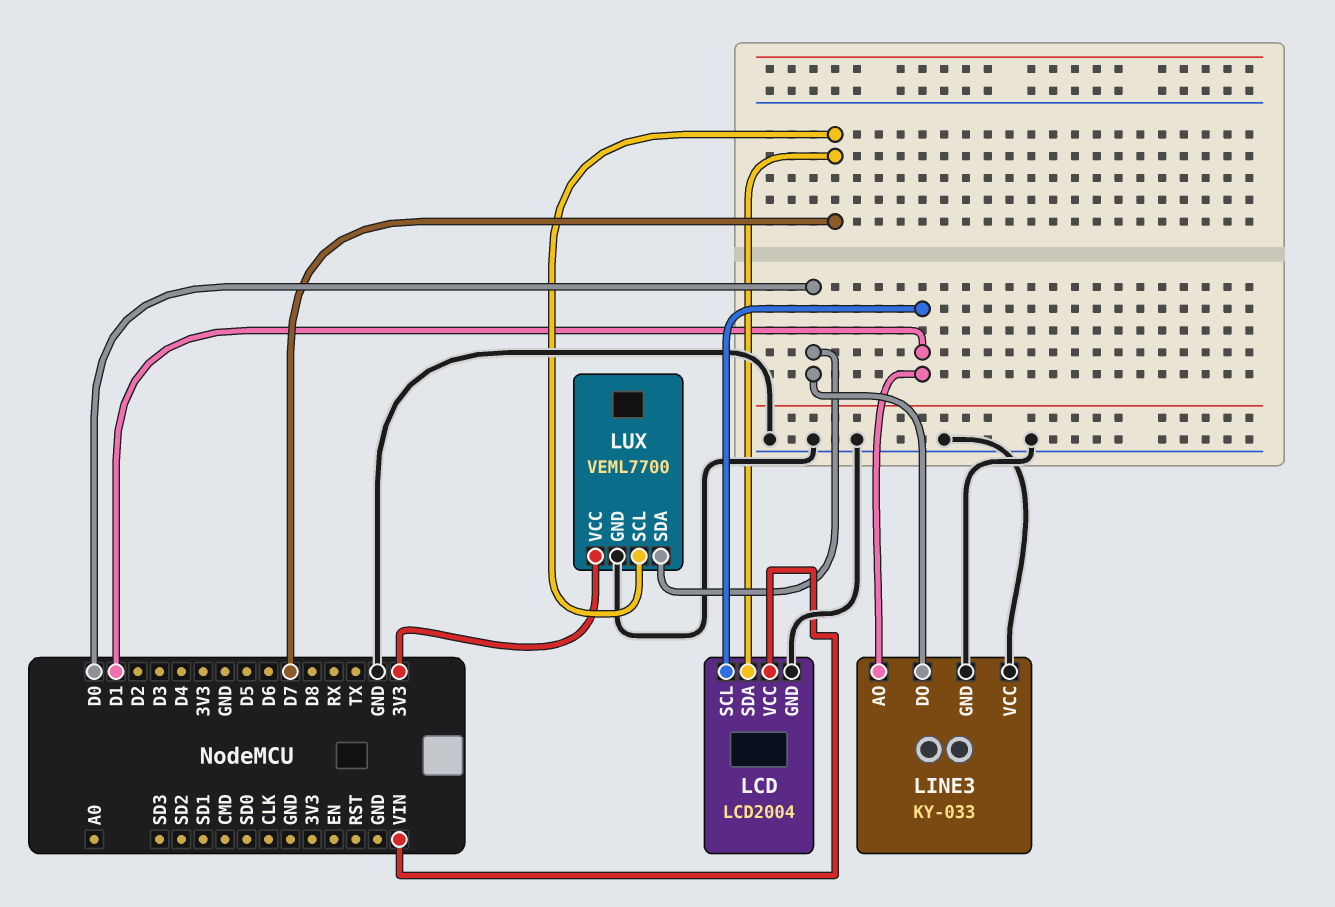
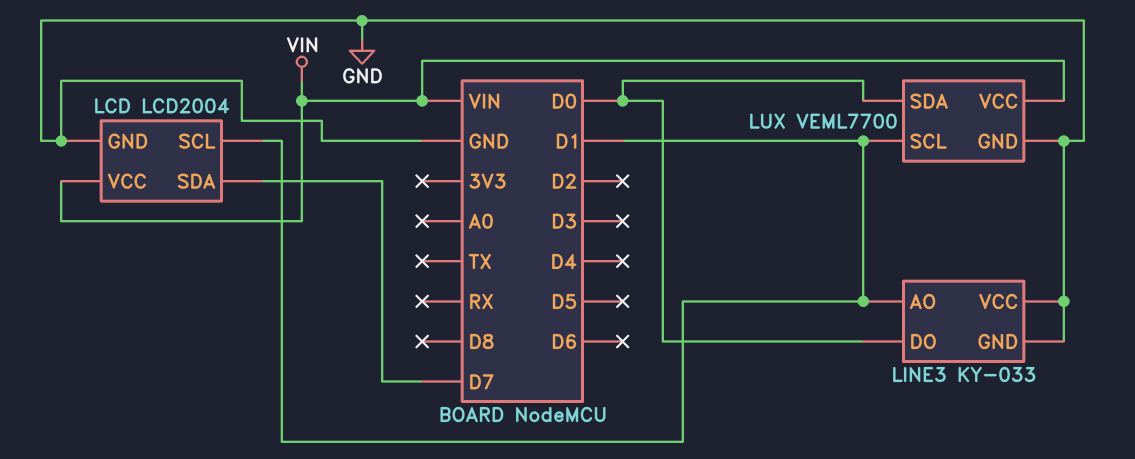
LUX pin SCL: D7 -> D1
LUX pin VCC: 3V3 -> VIN

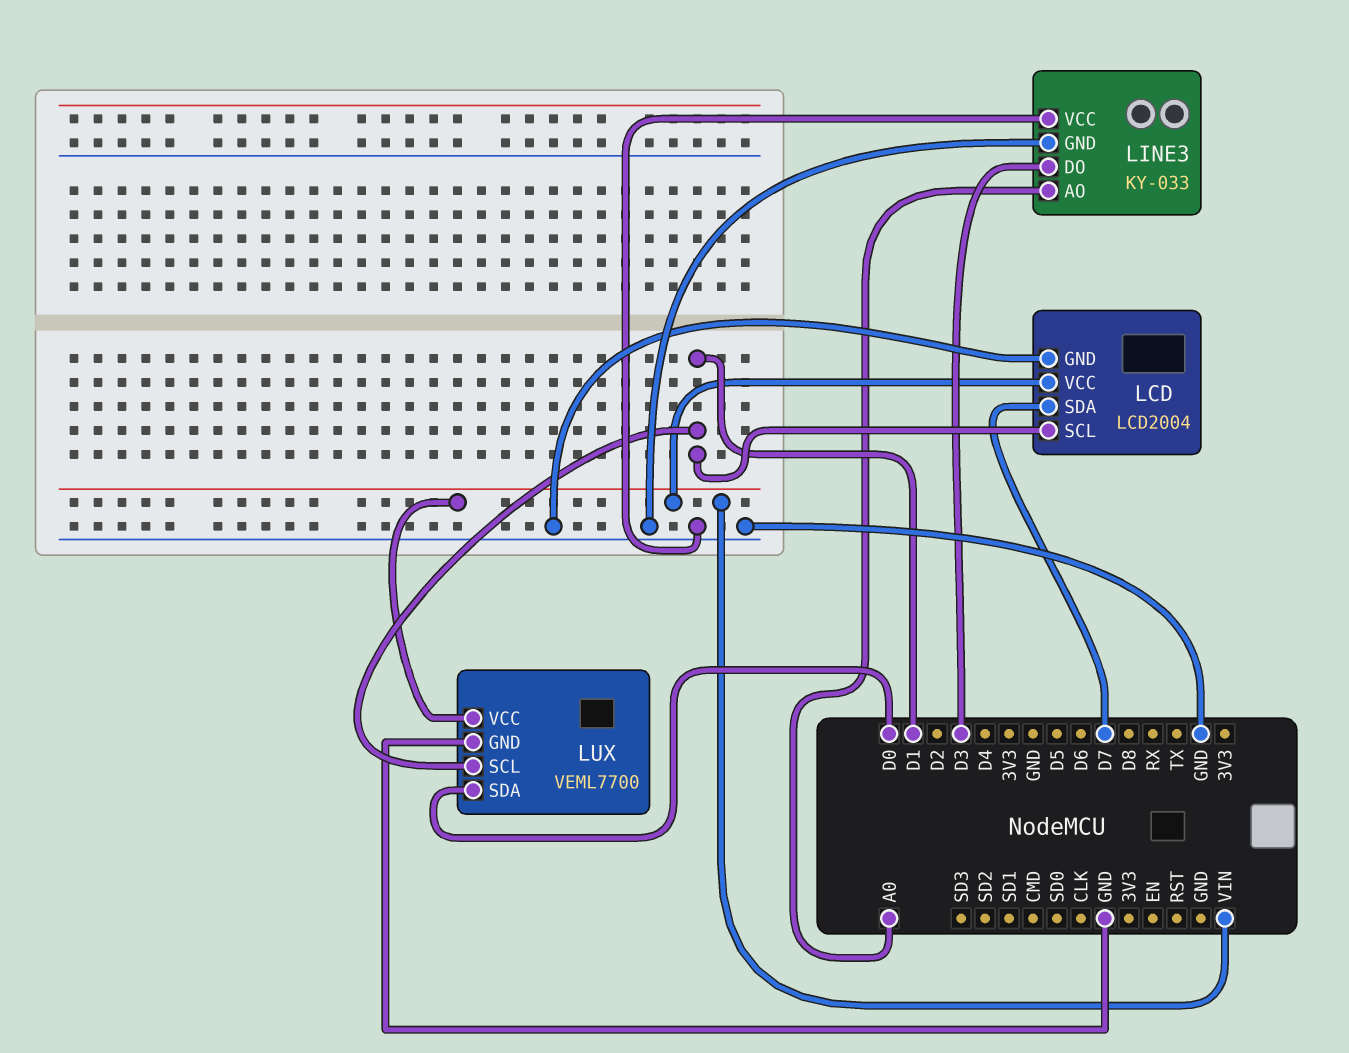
LINE3 pin AO: D1 -> A0
LINE3 pin DO: D0 -> D3

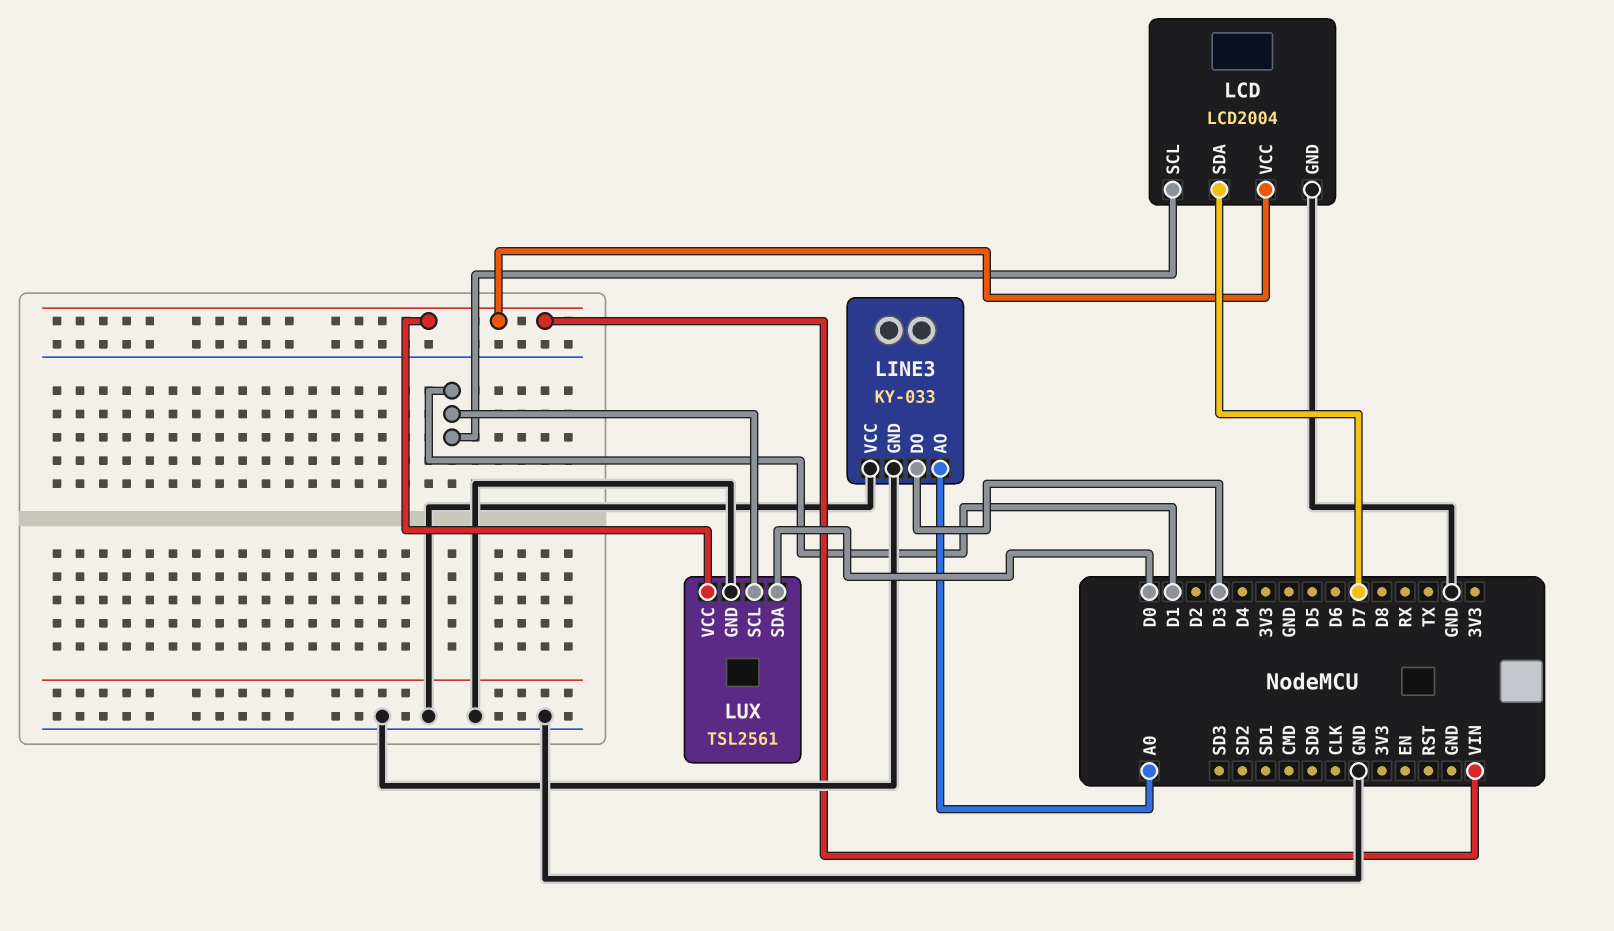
LUX: VEML7700 -> TSL2561

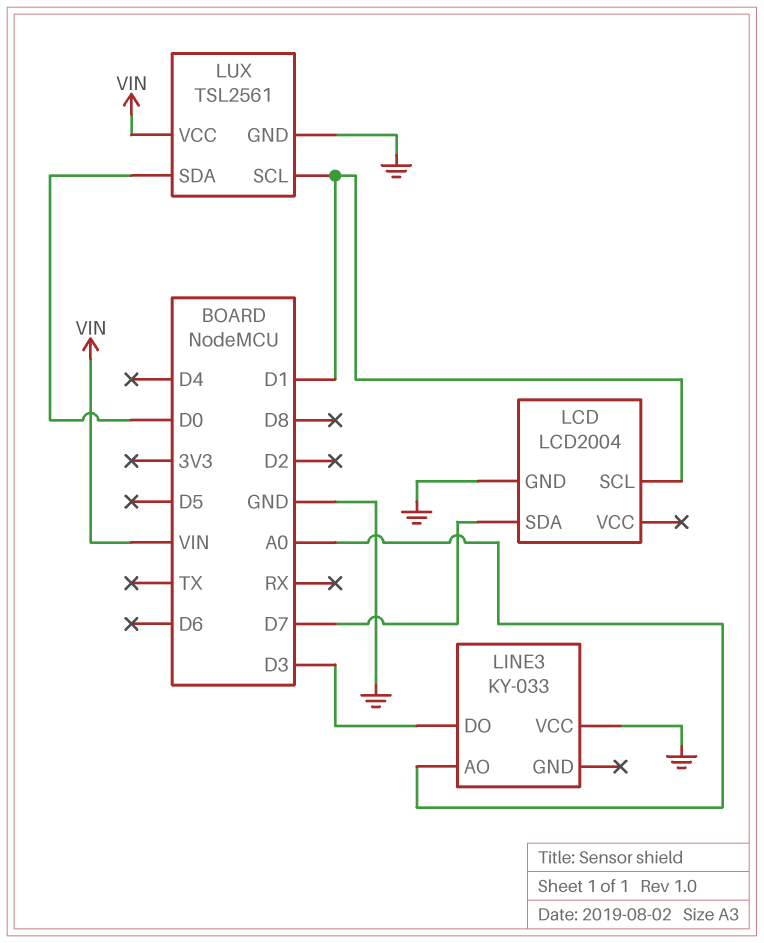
LCD pin VCC: VIN -> none
LINE3 pin GND: GND -> none

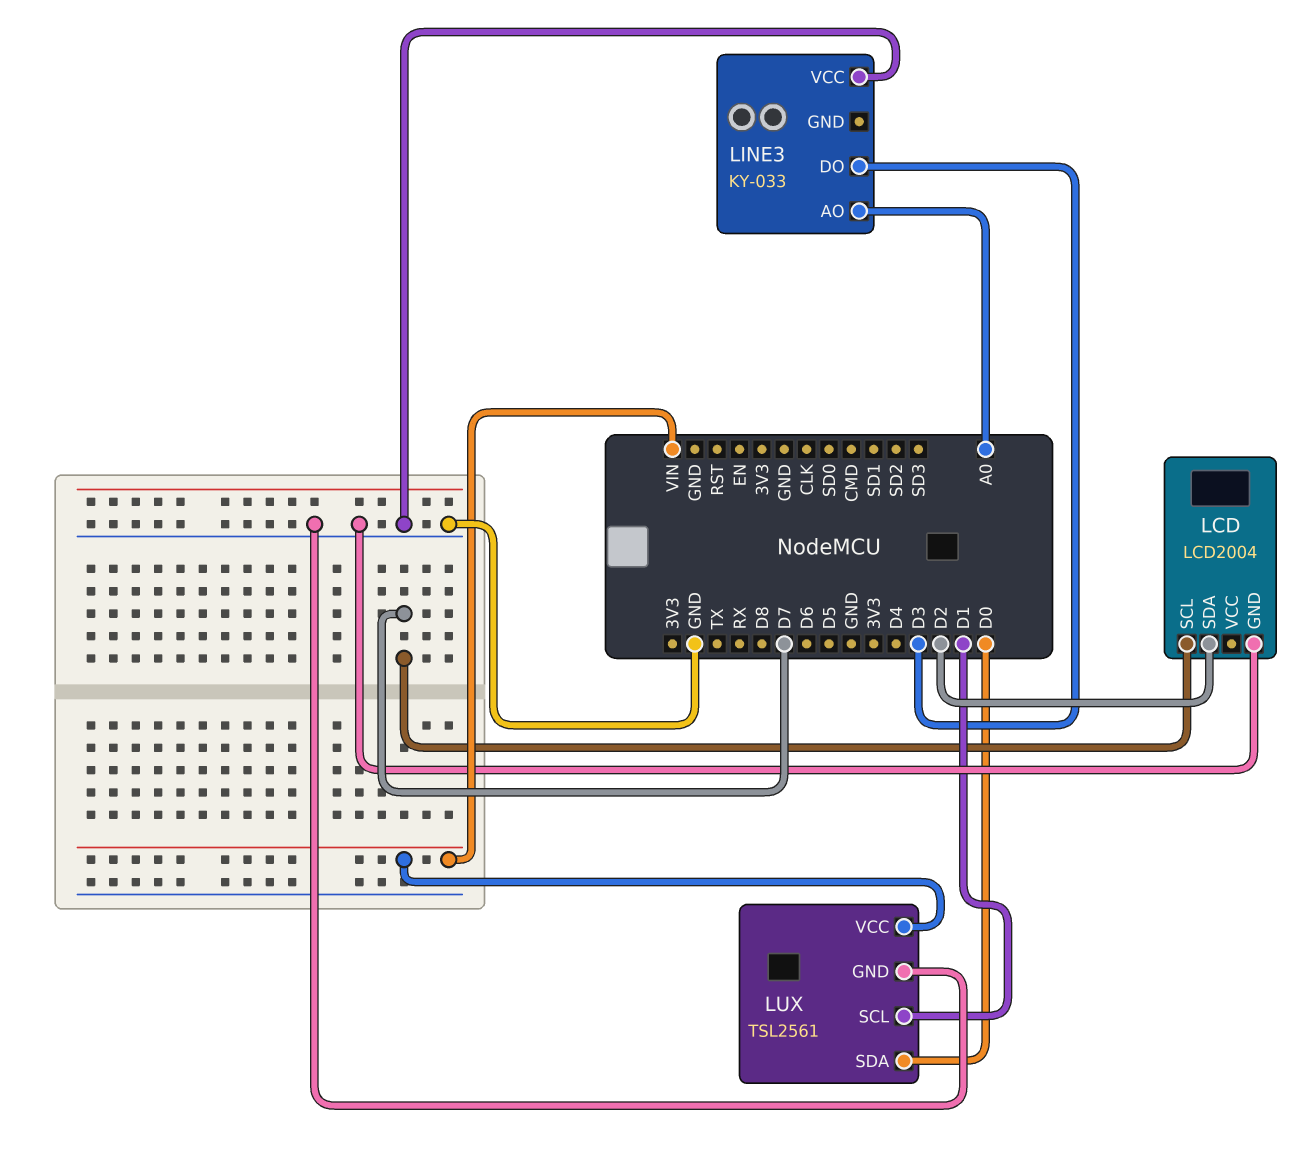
LCD pin SCL: D1 -> D7
LCD pin SDA: D7 -> D2

